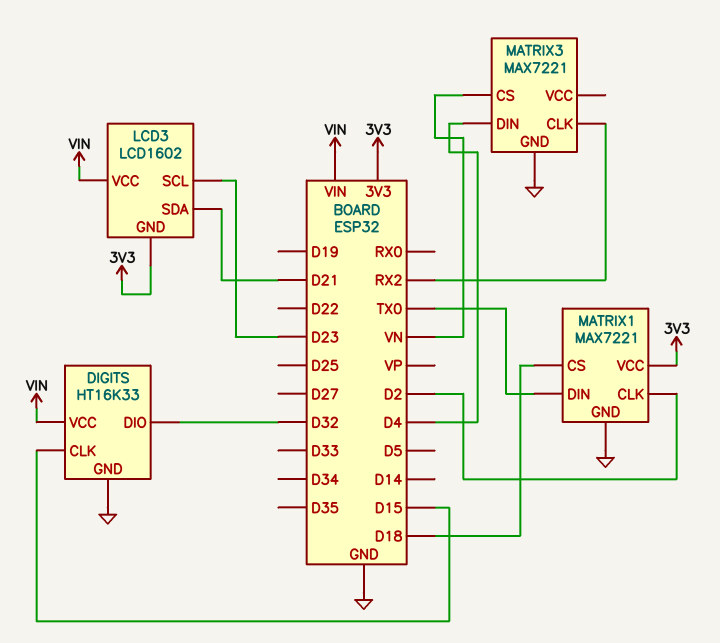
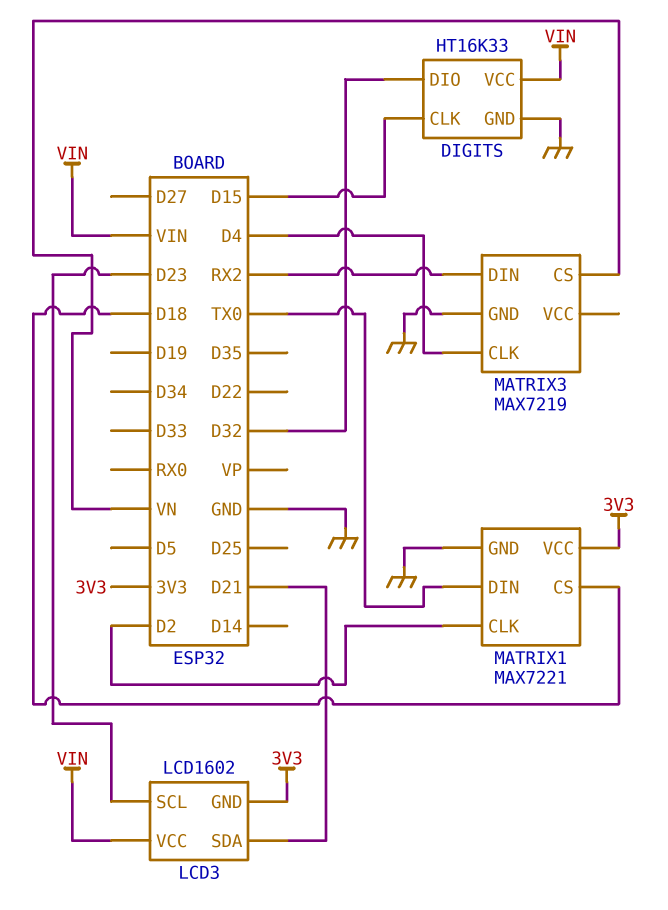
MATRIX3: MAX7221 -> MAX7219
MATRIX3 pin CLK: RX2 -> D4
MATRIX3 pin DIN: D4 -> RX2

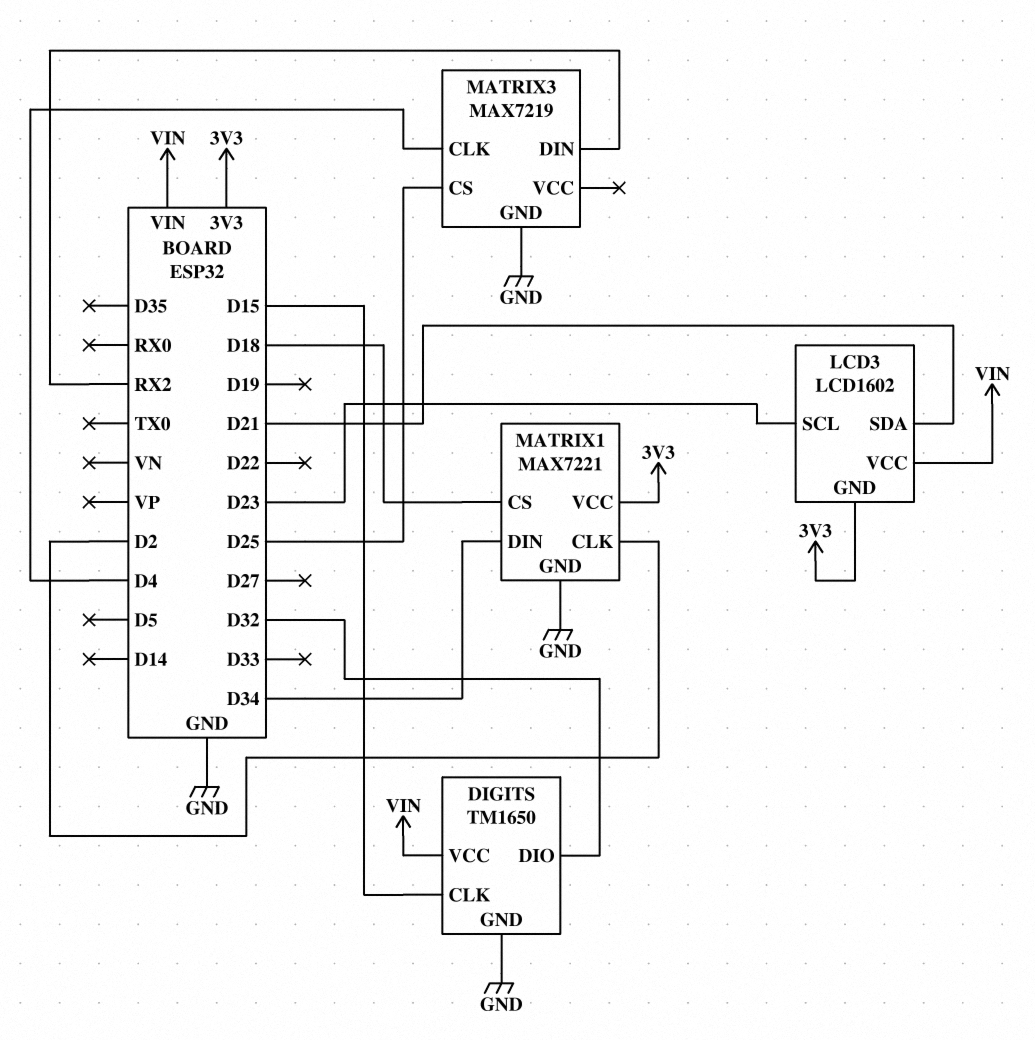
DIGITS: HT16K33 -> TM1650
MATRIX1 pin DIN: TX0 -> D34
MATRIX3 pin CS: VN -> D25

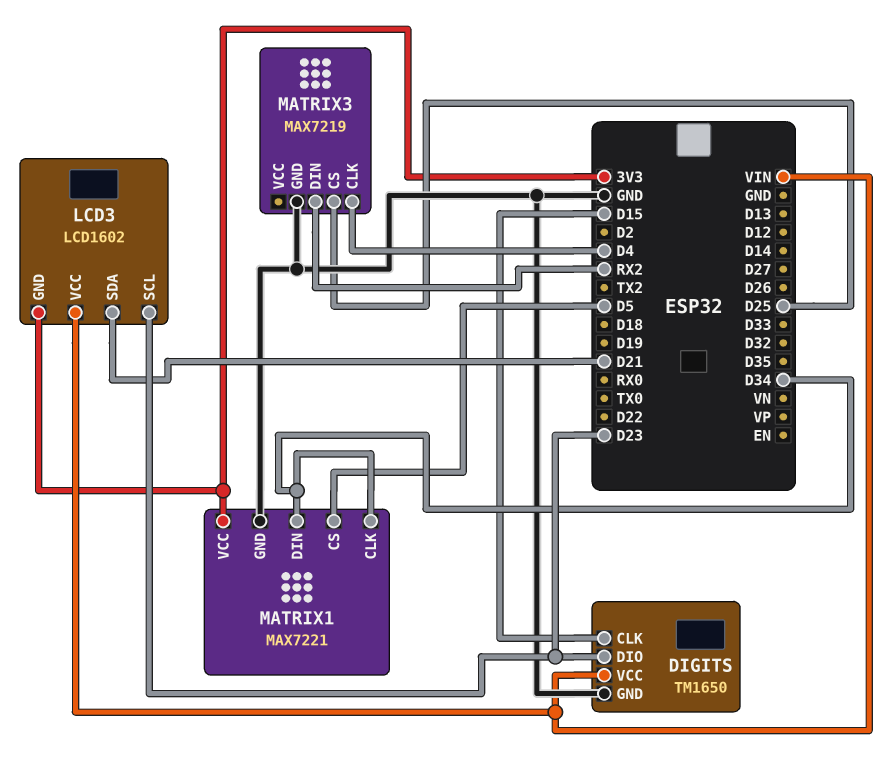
DIGITS pin DIO: D32 -> D23
MATRIX1 pin CLK: D2 -> D34
MATRIX1 pin CS: D18 -> D5

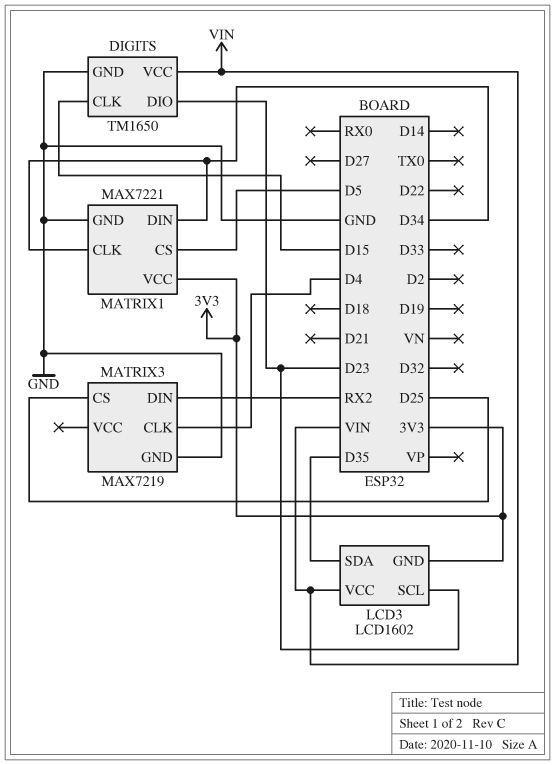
LCD3 pin SDA: D21 -> D35

